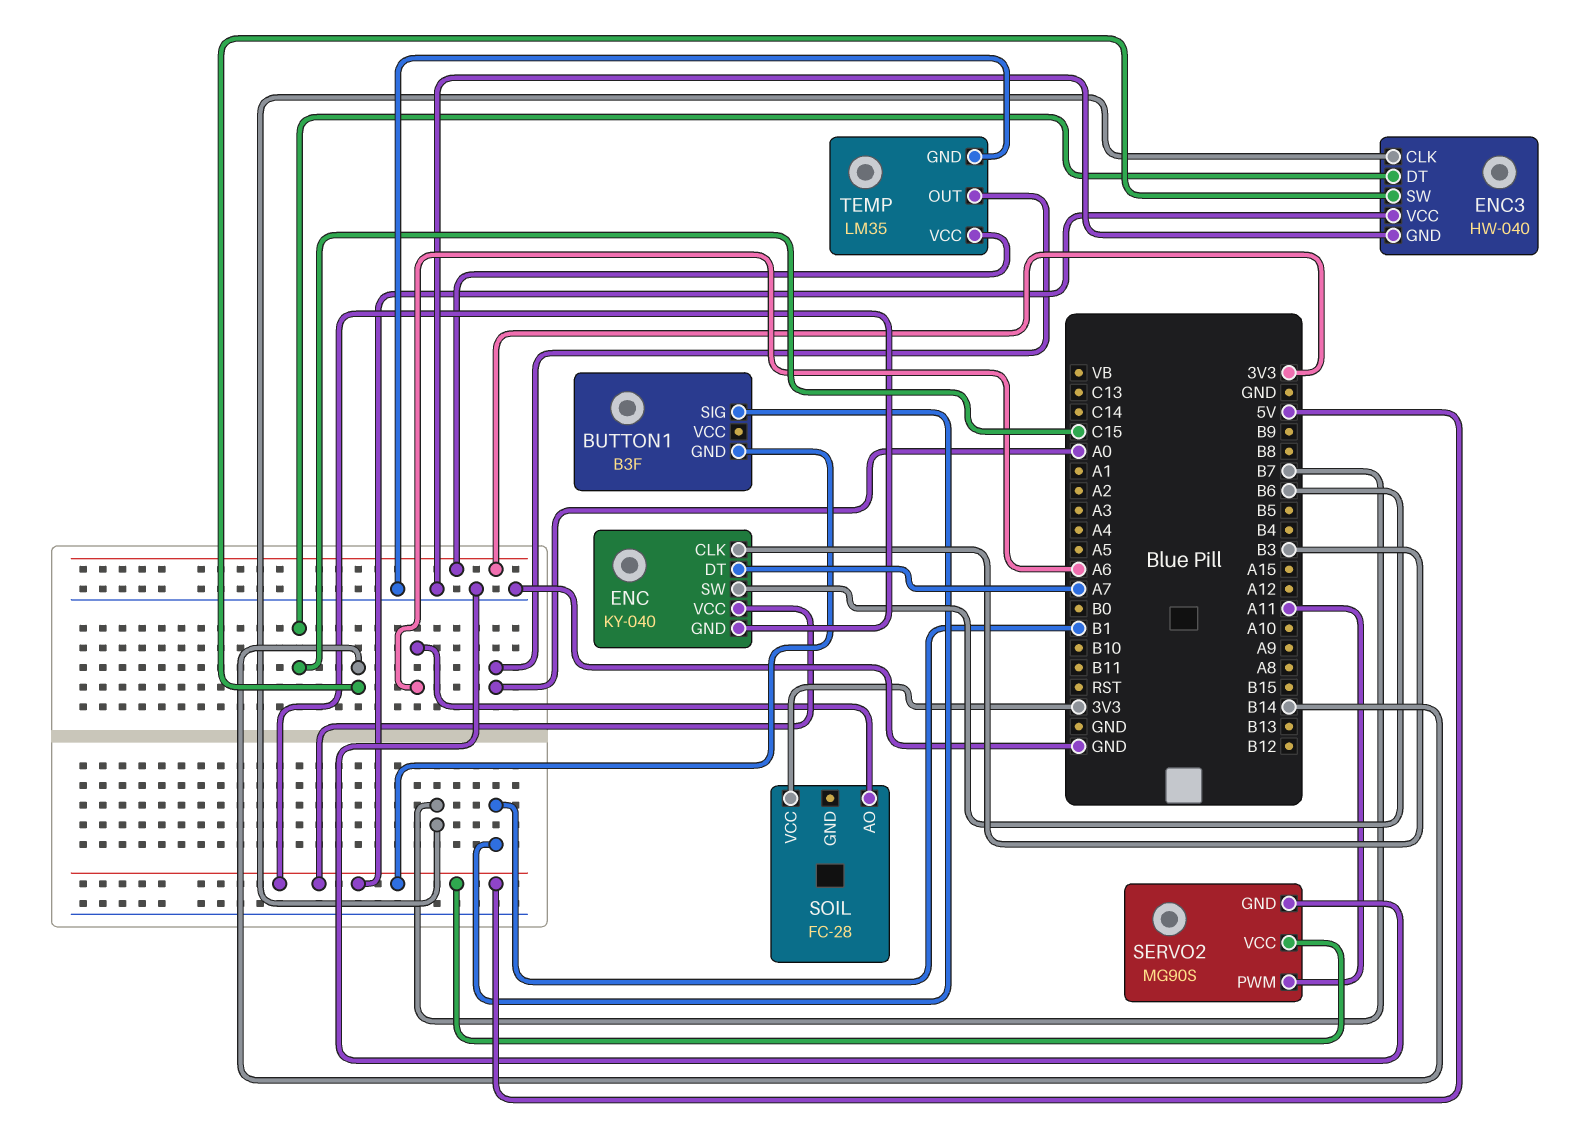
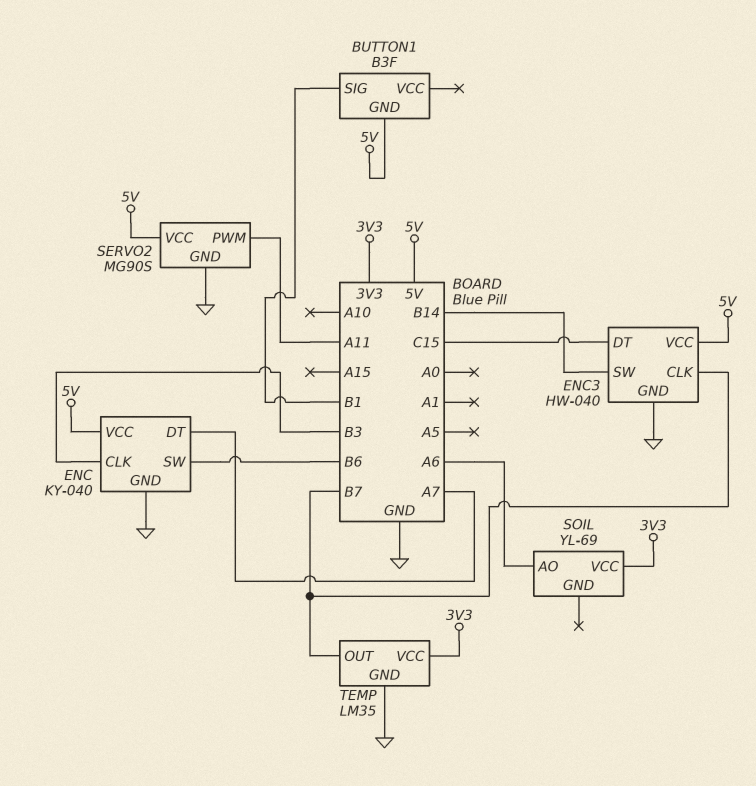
ENC pin GND: 5V -> GND
SOIL: FC-28 -> YL-69
TEMP pin OUT: A0 -> B7

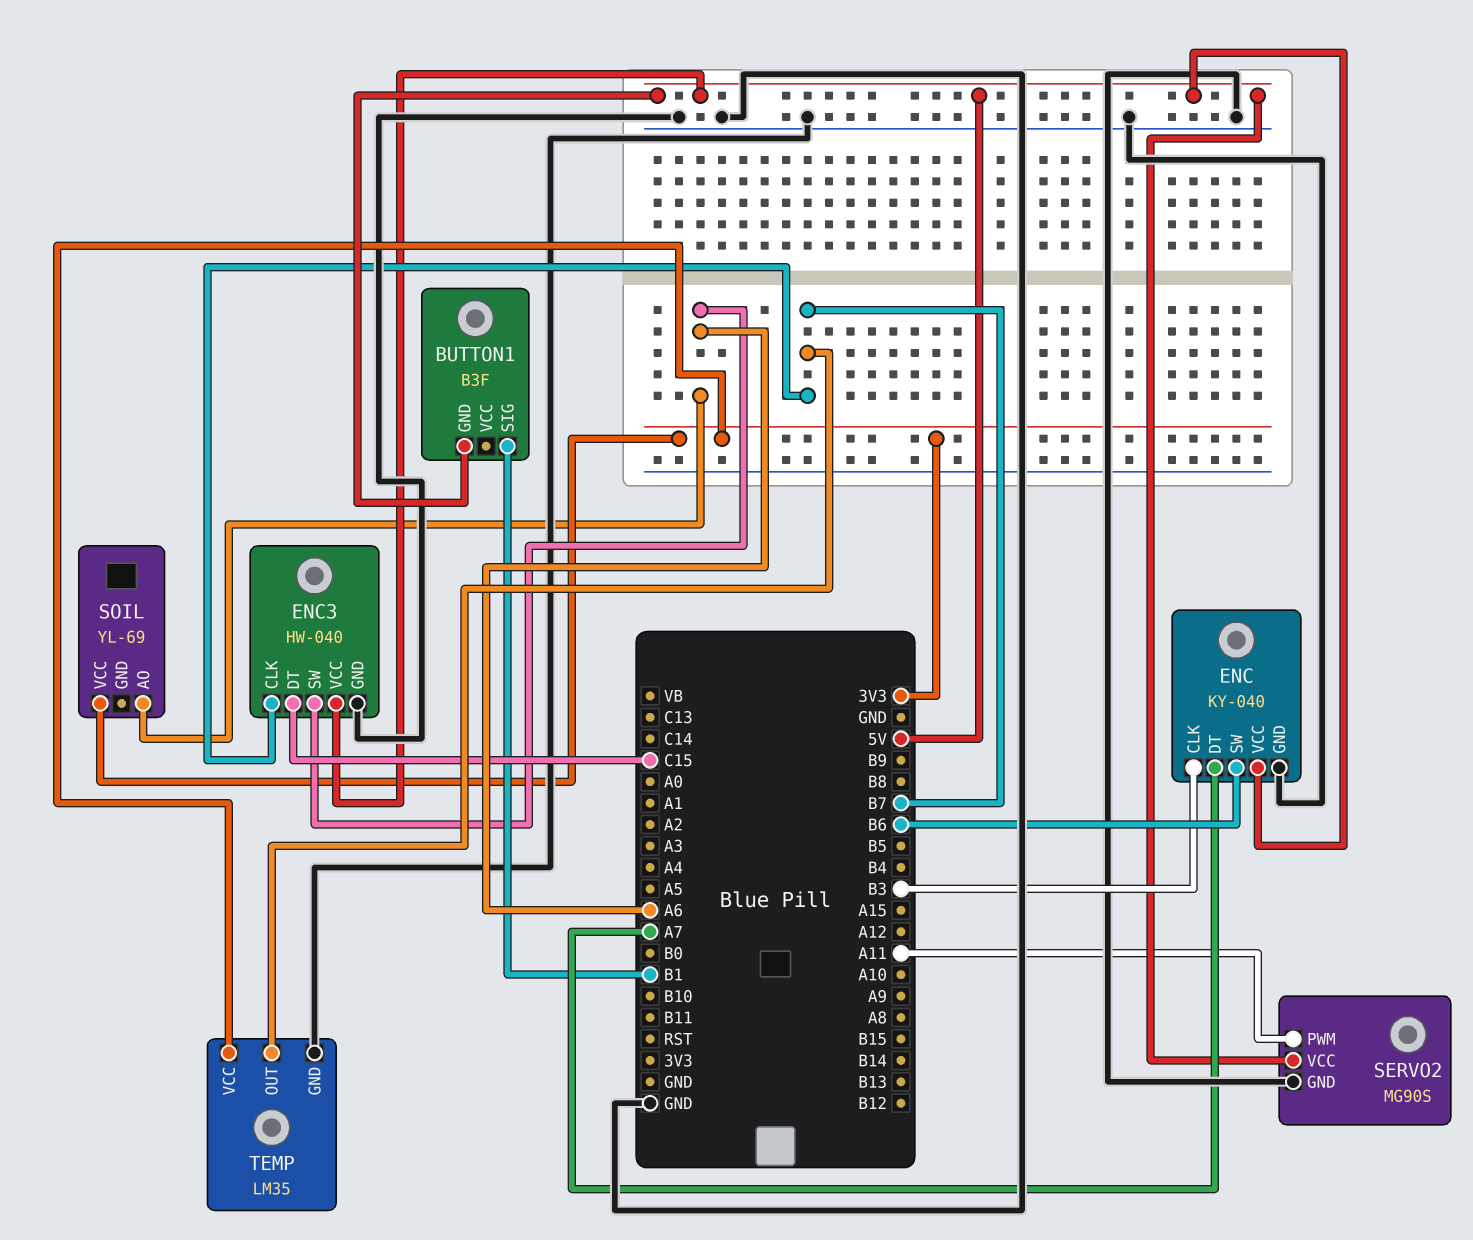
ENC3 pin SW: B14 -> A6

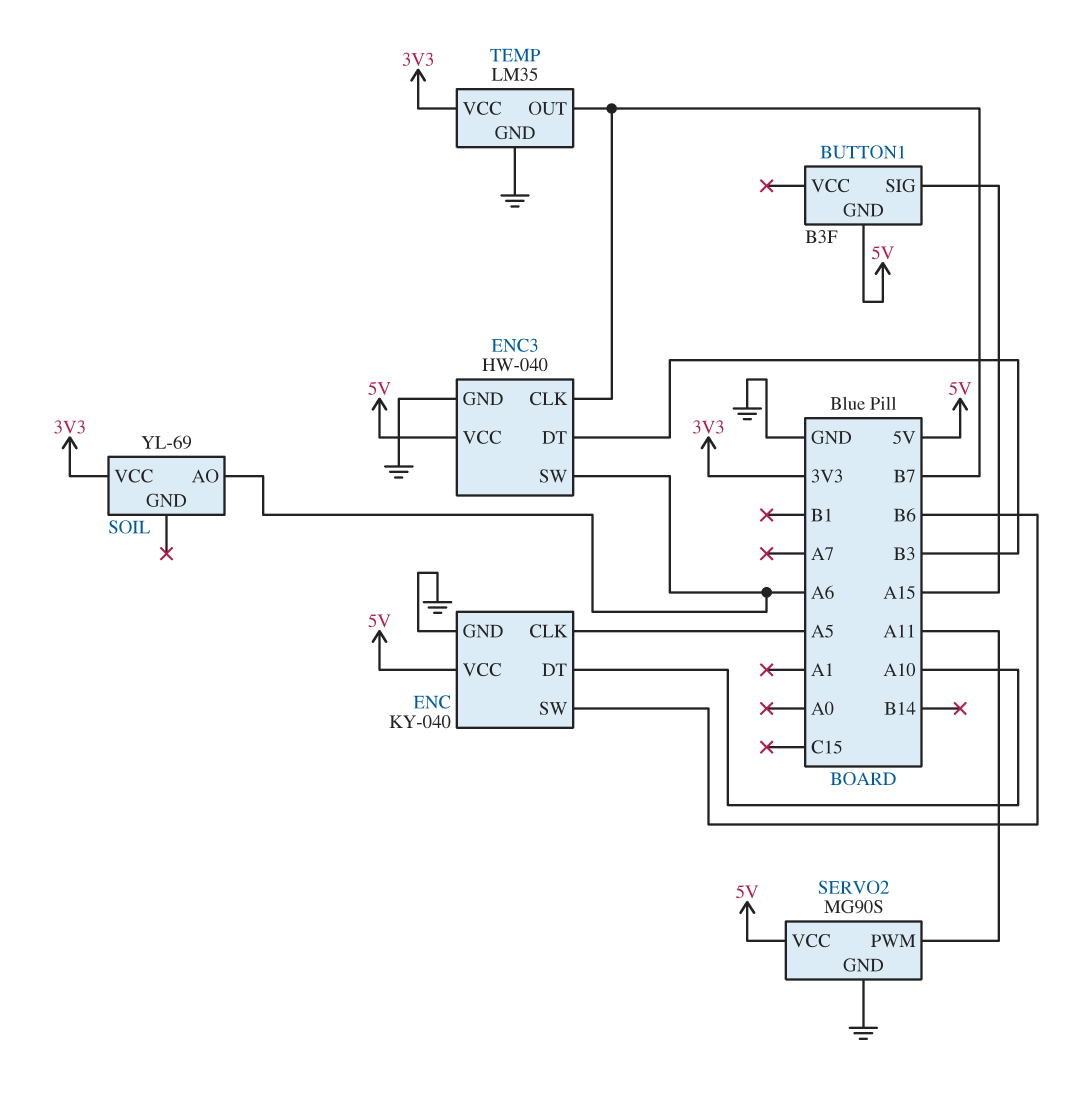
BUTTON1 pin SIG: B1 -> A15
ENC pin CLK: B3 -> A5
ENC pin DT: A7 -> A10
ENC3 pin DT: C15 -> B3

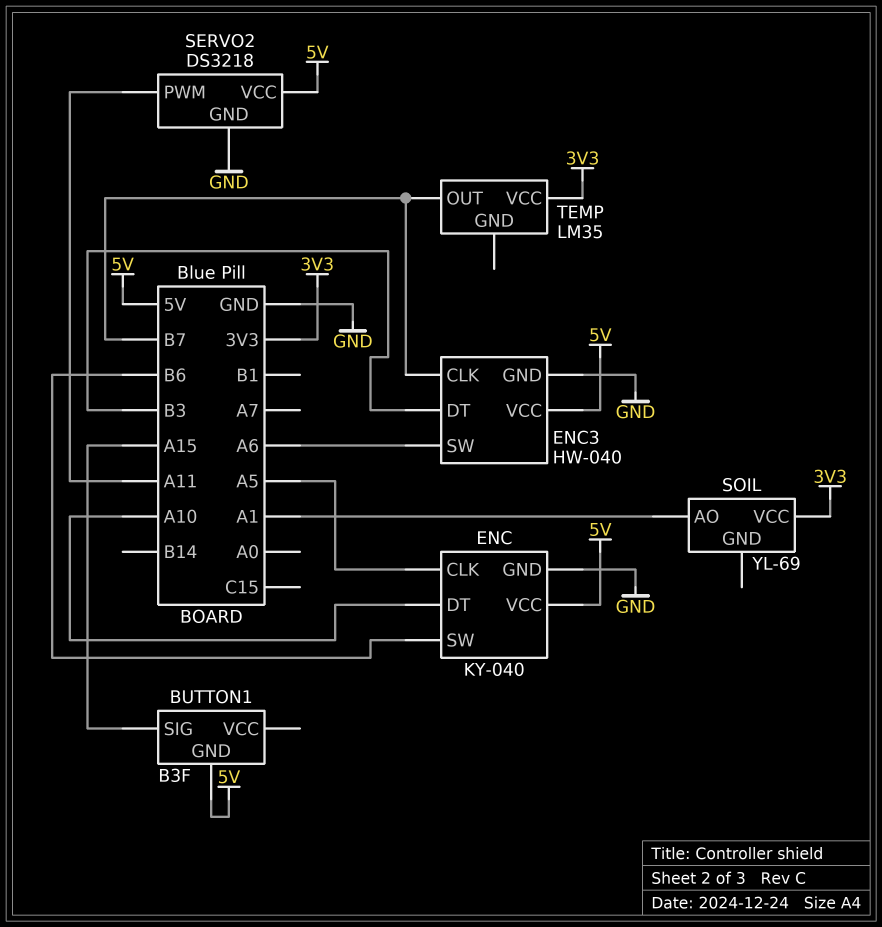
SERVO2: MG90S -> DS3218
SOIL pin AO: A6 -> A1
TEMP pin GND: GND -> none

